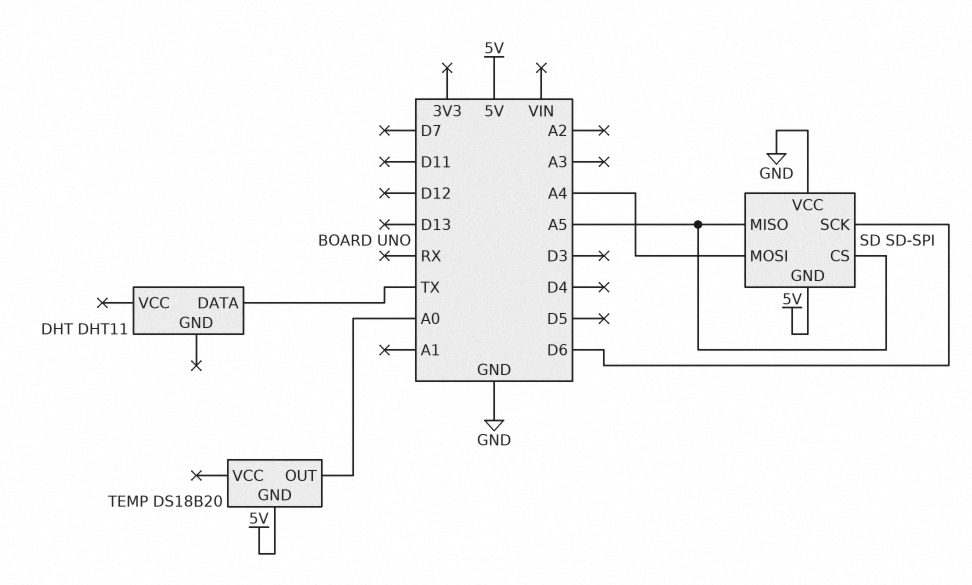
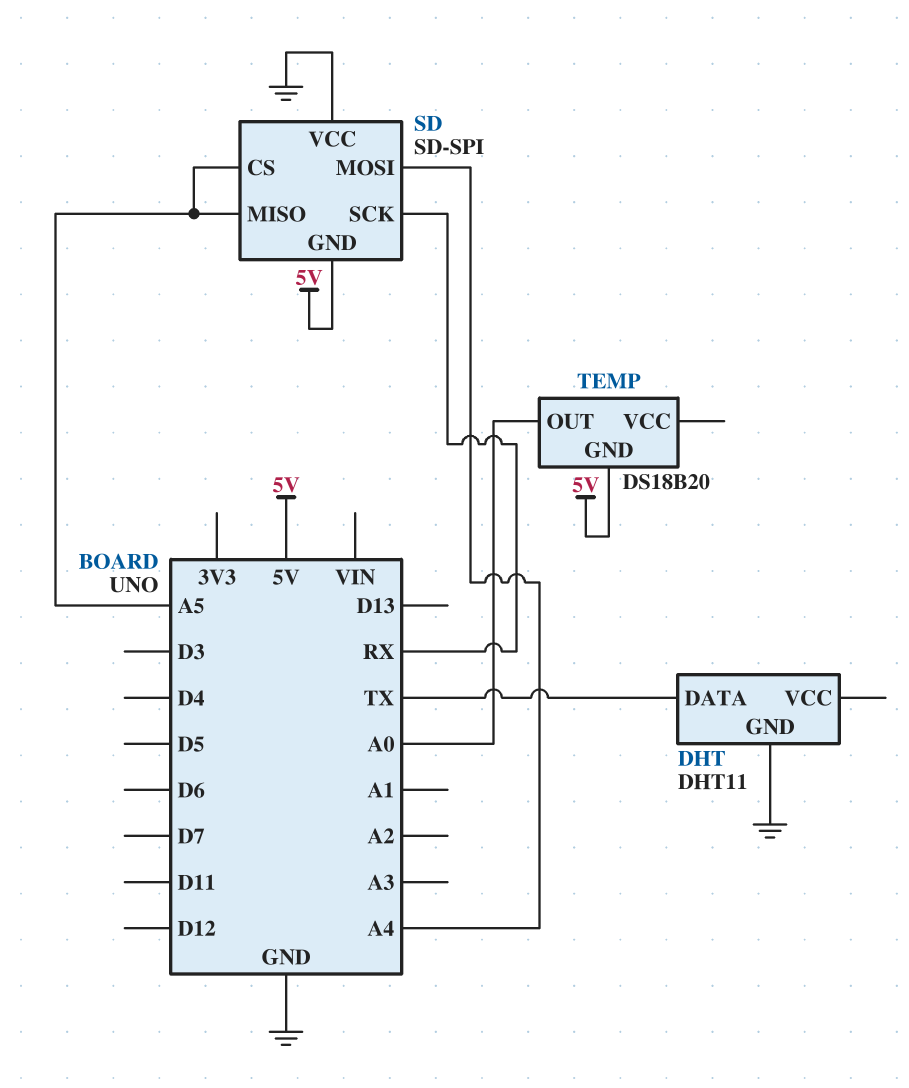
DHT pin GND: none -> GND
SD pin SCK: D6 -> RX

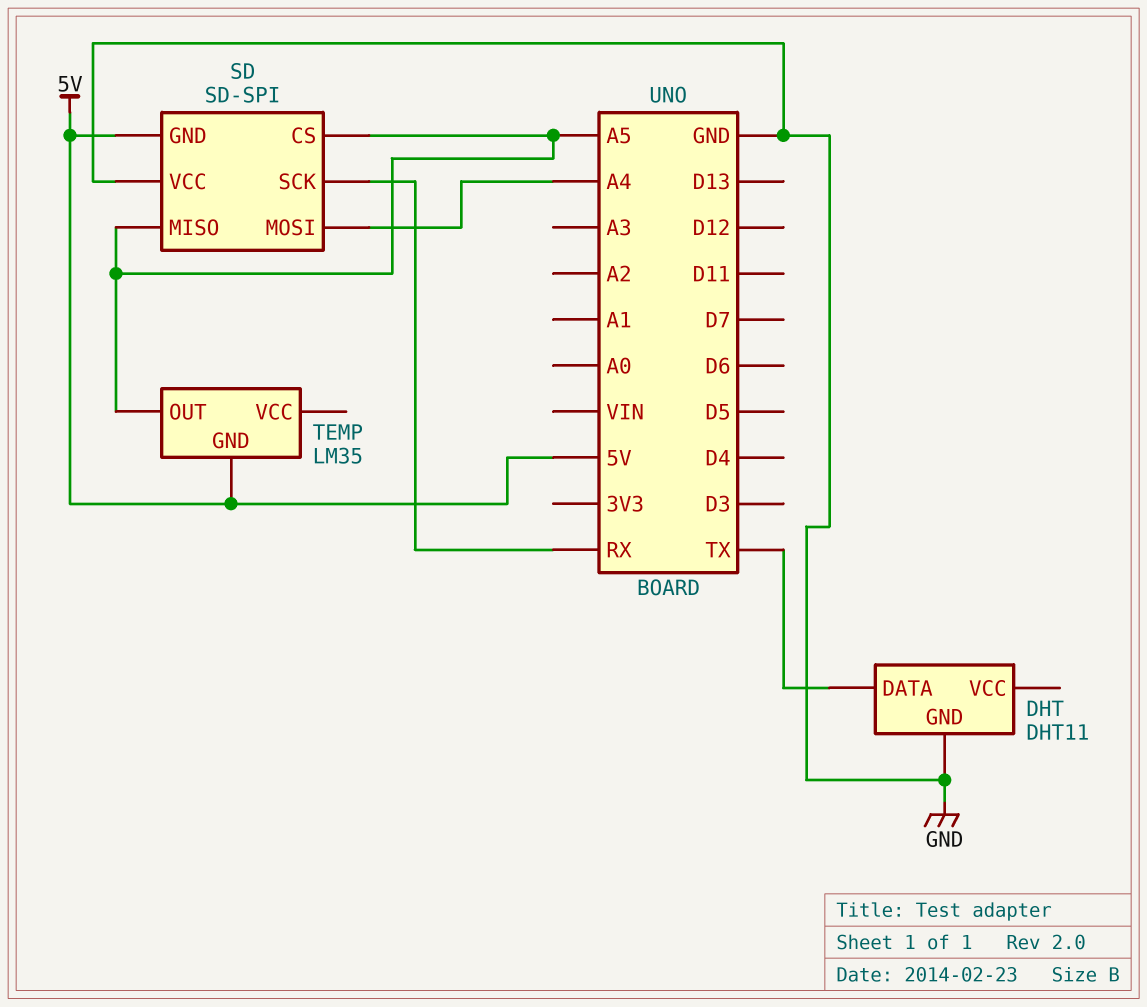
TEMP: DS18B20 -> LM35
TEMP pin OUT: A0 -> A5

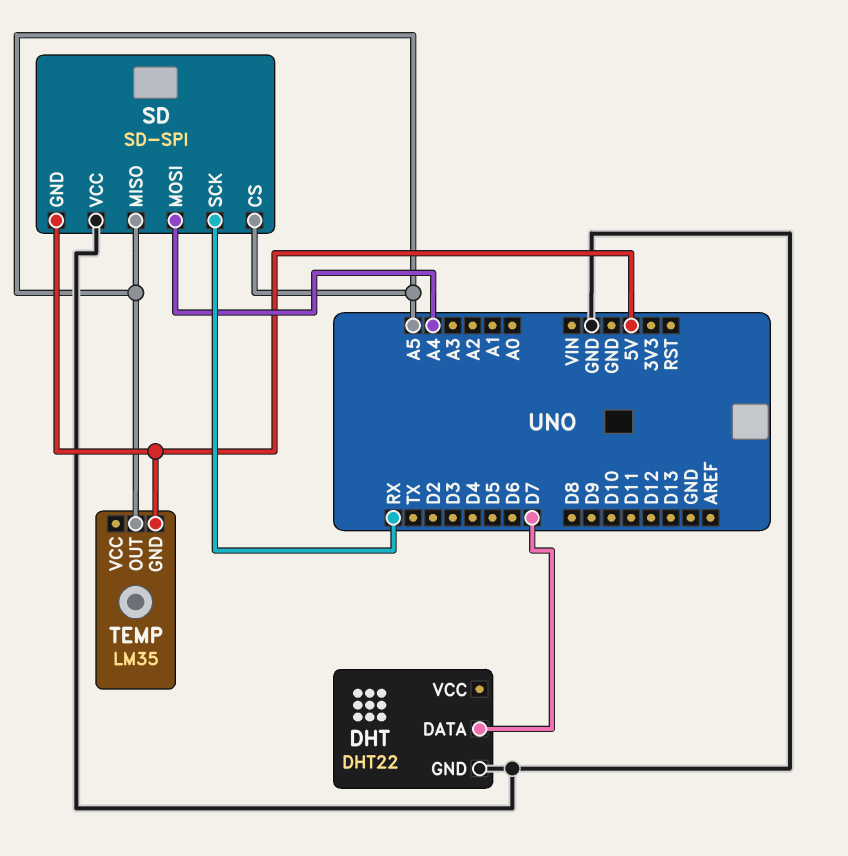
DHT: DHT11 -> DHT22
DHT pin DATA: TX -> D7

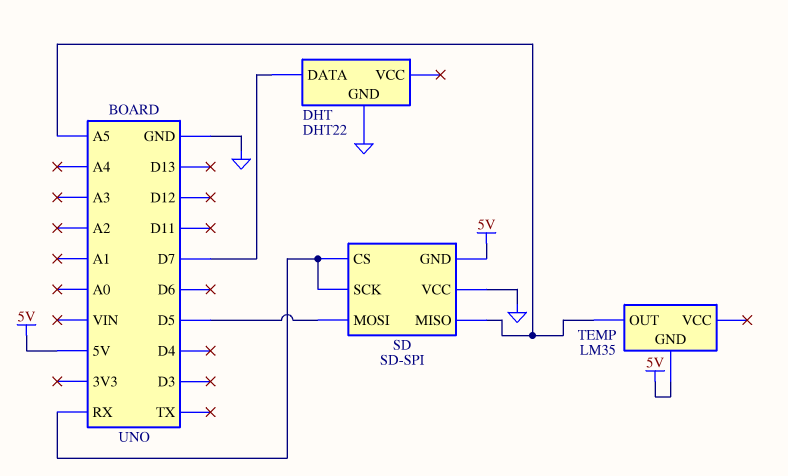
SD pin CS: A5 -> RX
SD pin MOSI: A4 -> D5

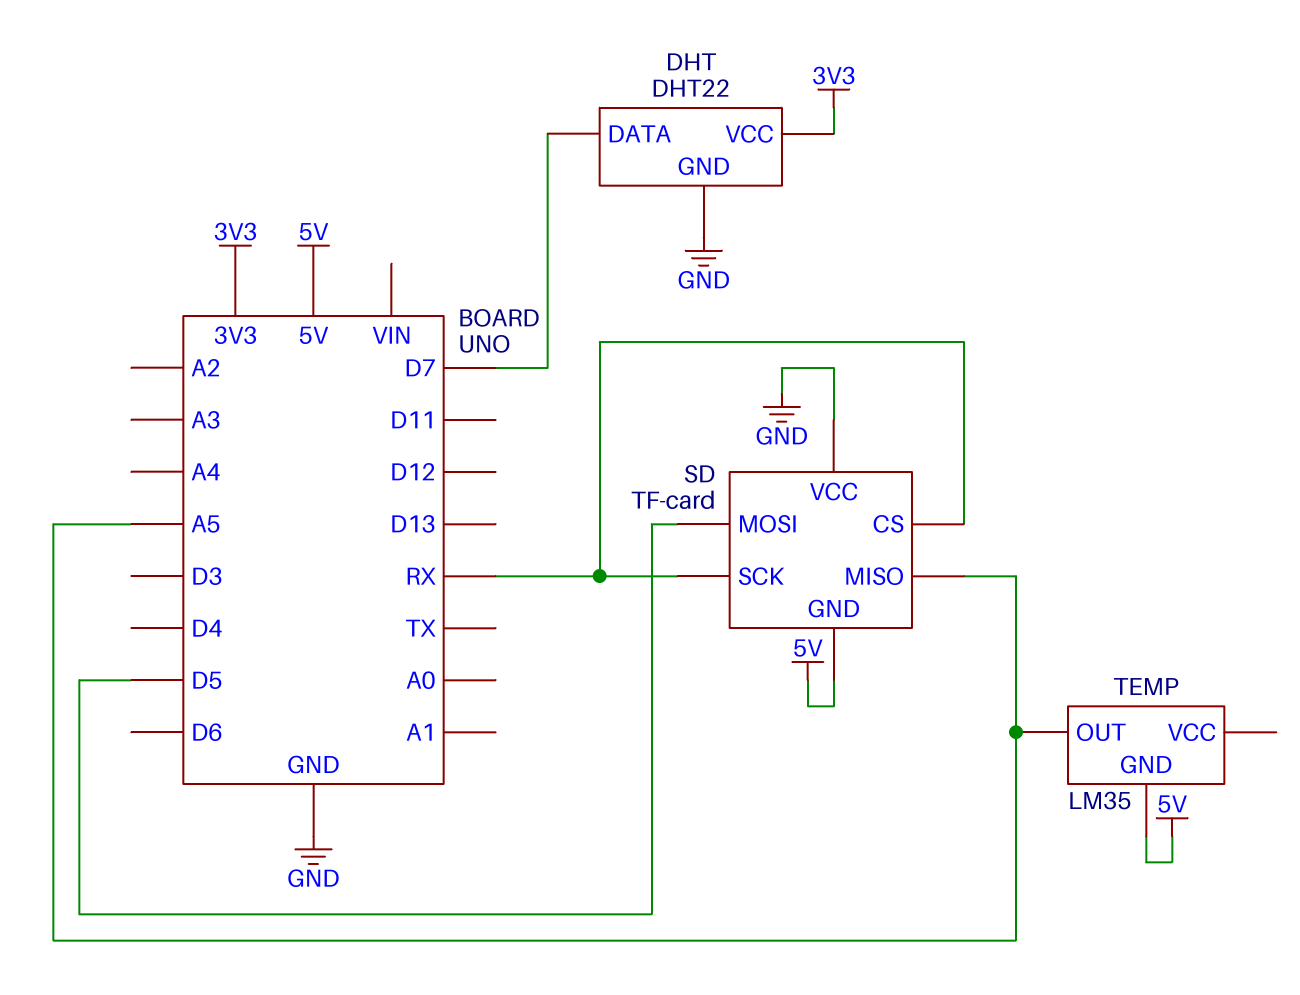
DHT pin VCC: none -> 3V3
SD: SD-SPI -> TF-card

